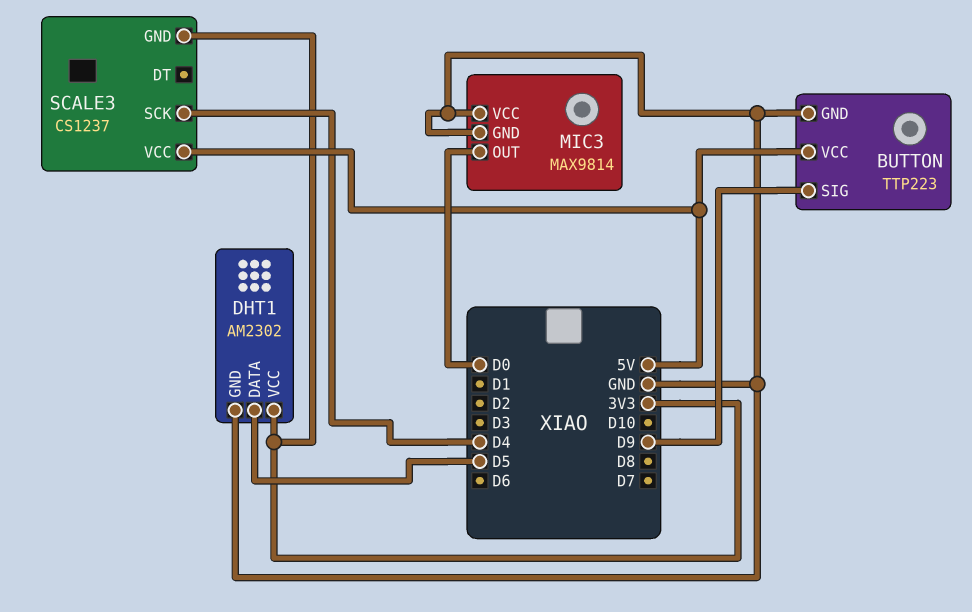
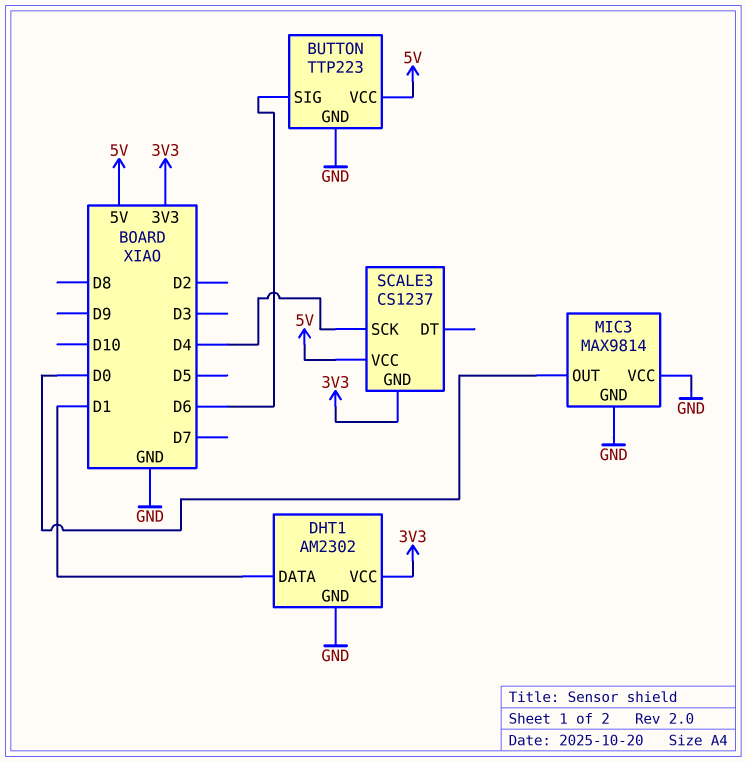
BUTTON pin SIG: D9 -> D6
DHT1 pin DATA: D5 -> D1

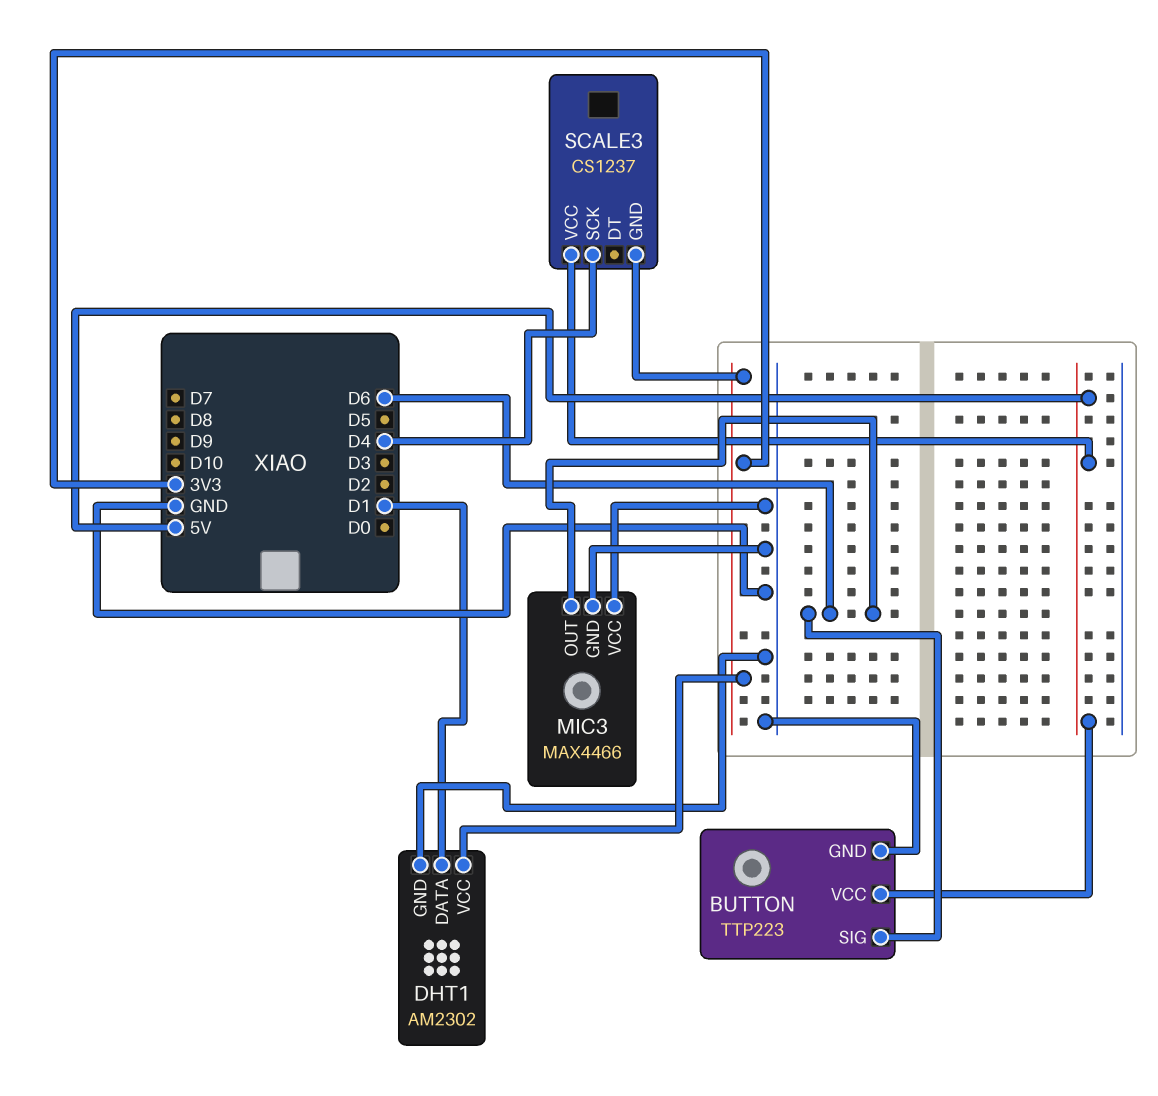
MIC3: MAX9814 -> MAX4466
MIC3 pin OUT: D0 -> D6

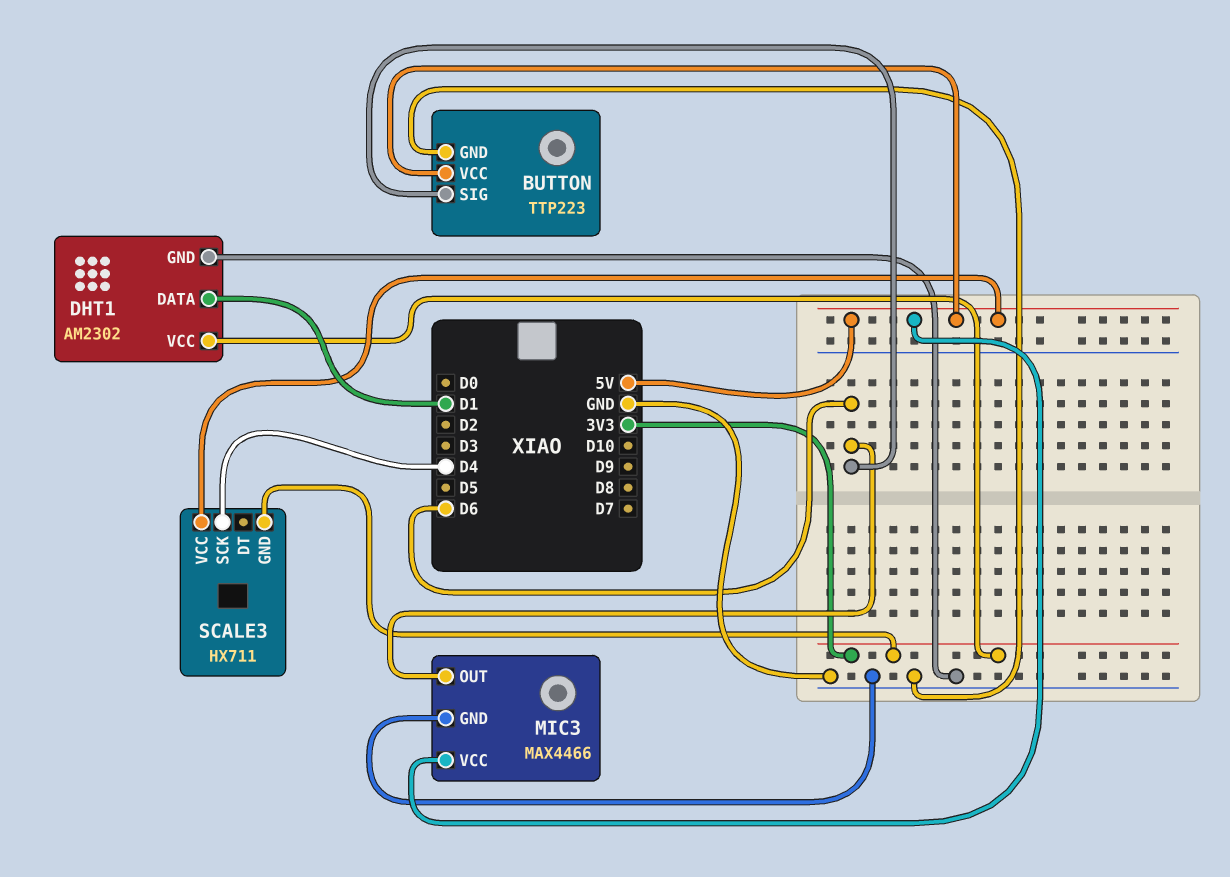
MIC3 pin VCC: GND -> 5V
SCALE3: CS1237 -> HX711

